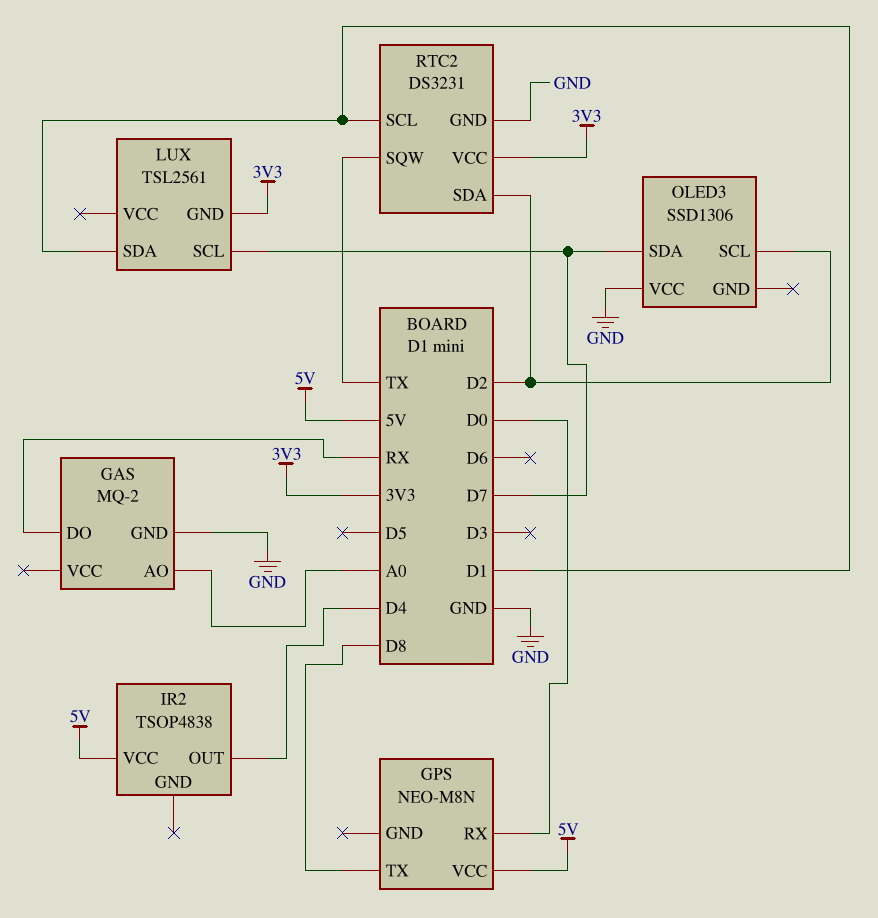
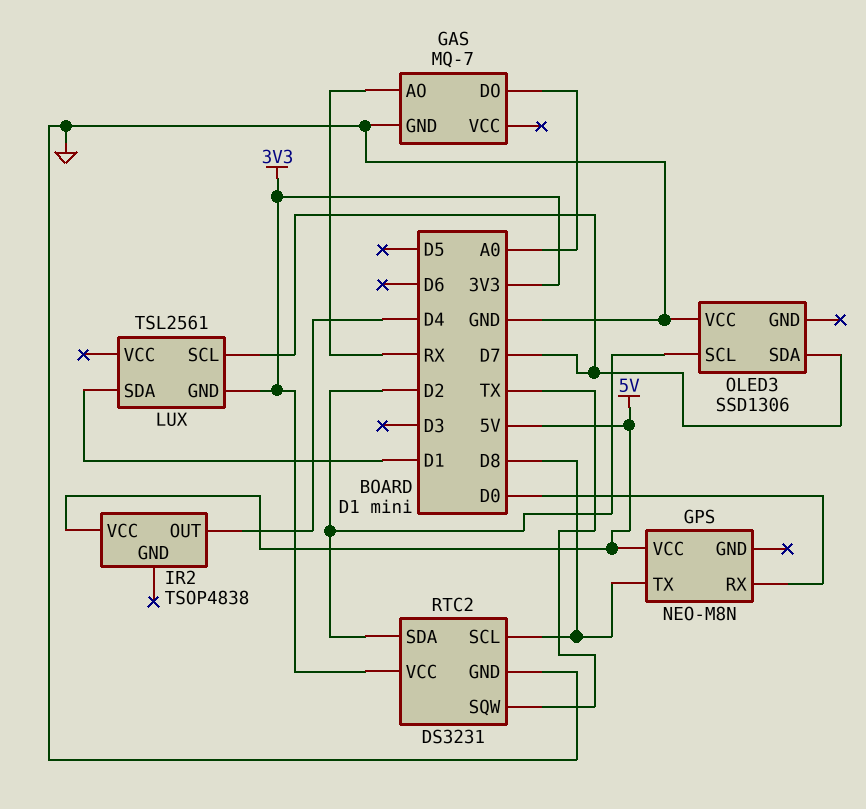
GAS: MQ-2 -> MQ-7
GAS pin AO: A0 -> RX
GAS pin DO: RX -> A0
RTC2 pin SCL: D1 -> D8

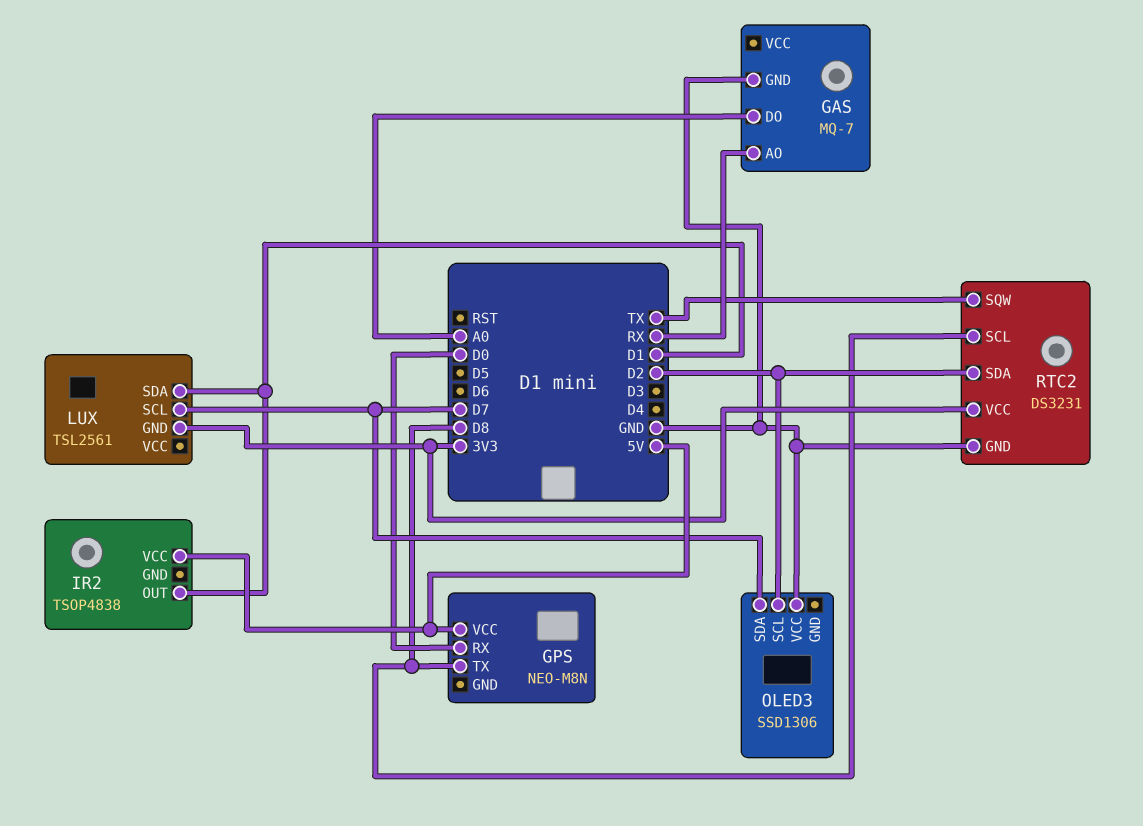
IR2 pin OUT: D4 -> D1

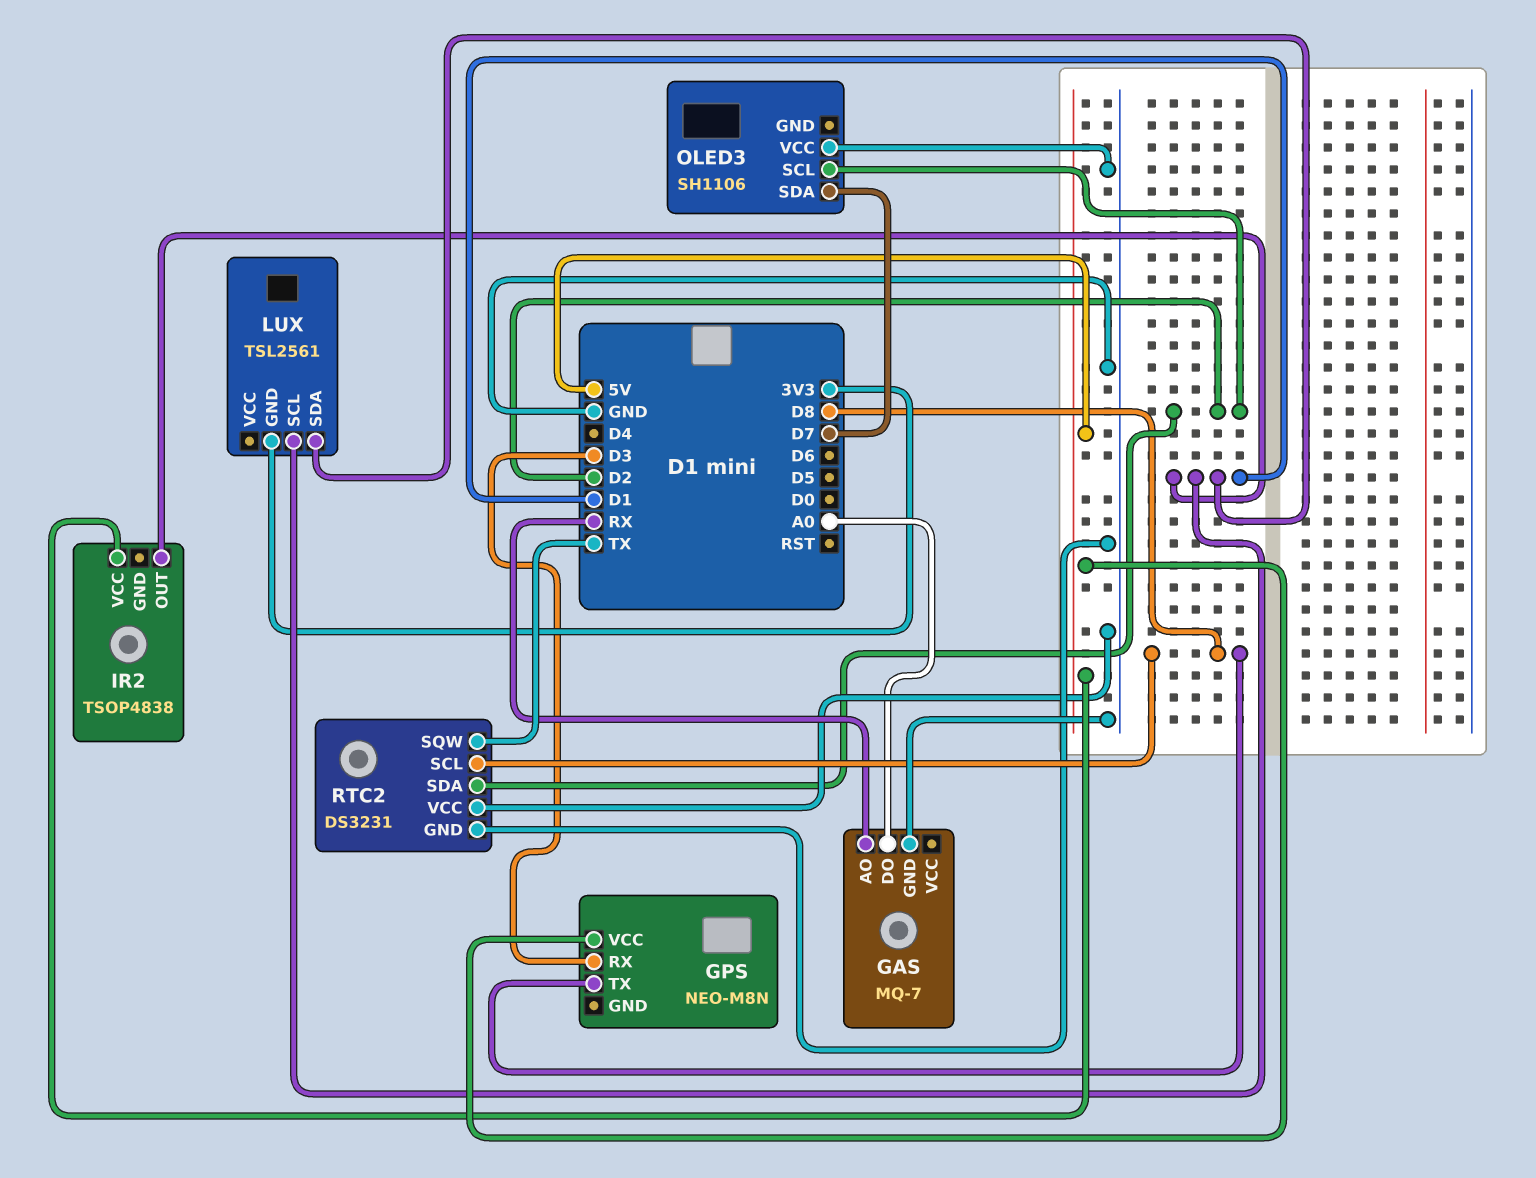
GPS pin RX: D0 -> D3
LUX pin SCL: D7 -> D1
OLED3: SSD1306 -> SH1106
RTC2 pin VCC: 3V3 -> GND

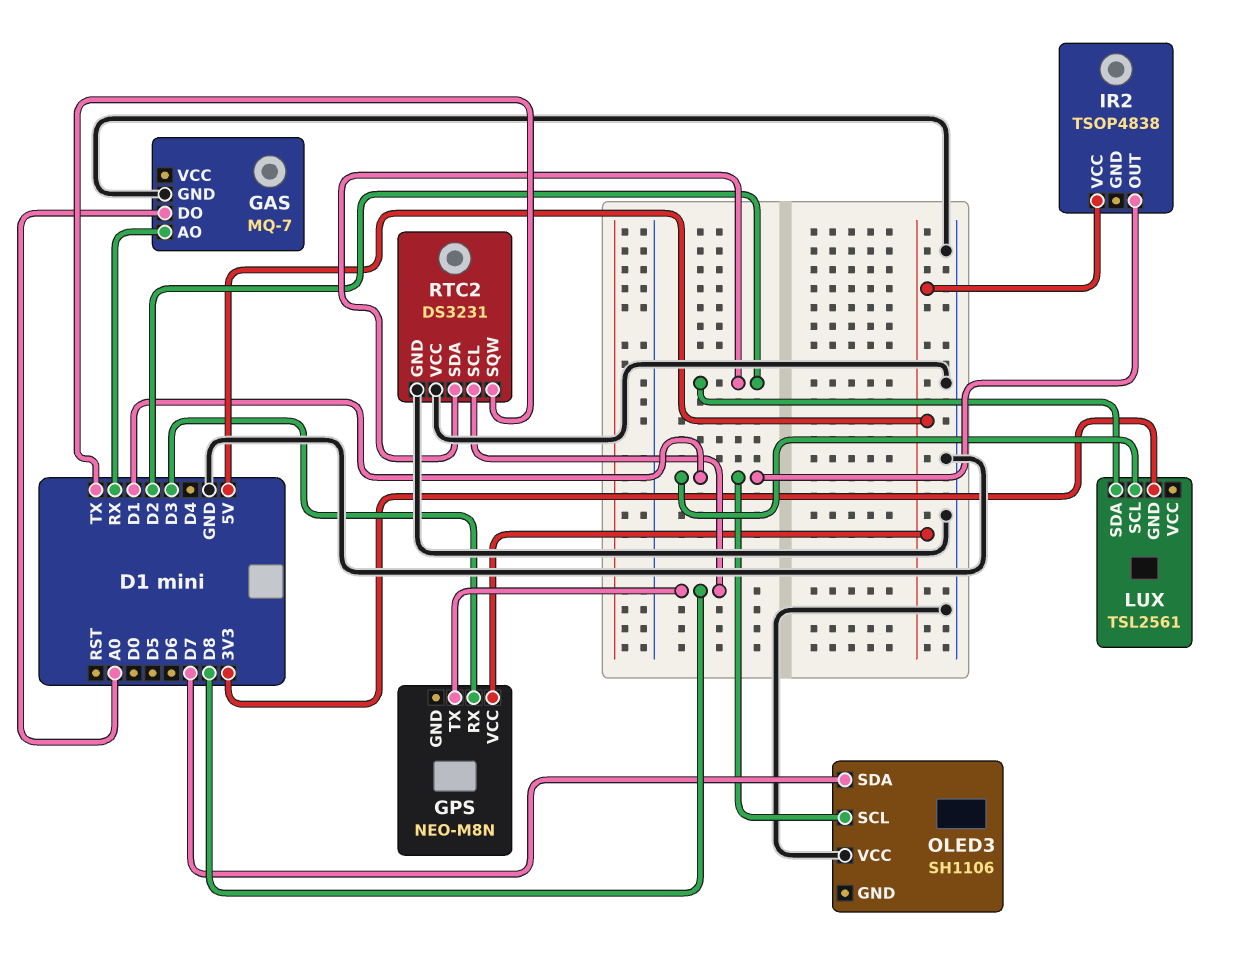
LUX pin SDA: D1 -> D2
OLED3 pin SCL: D2 -> D1

